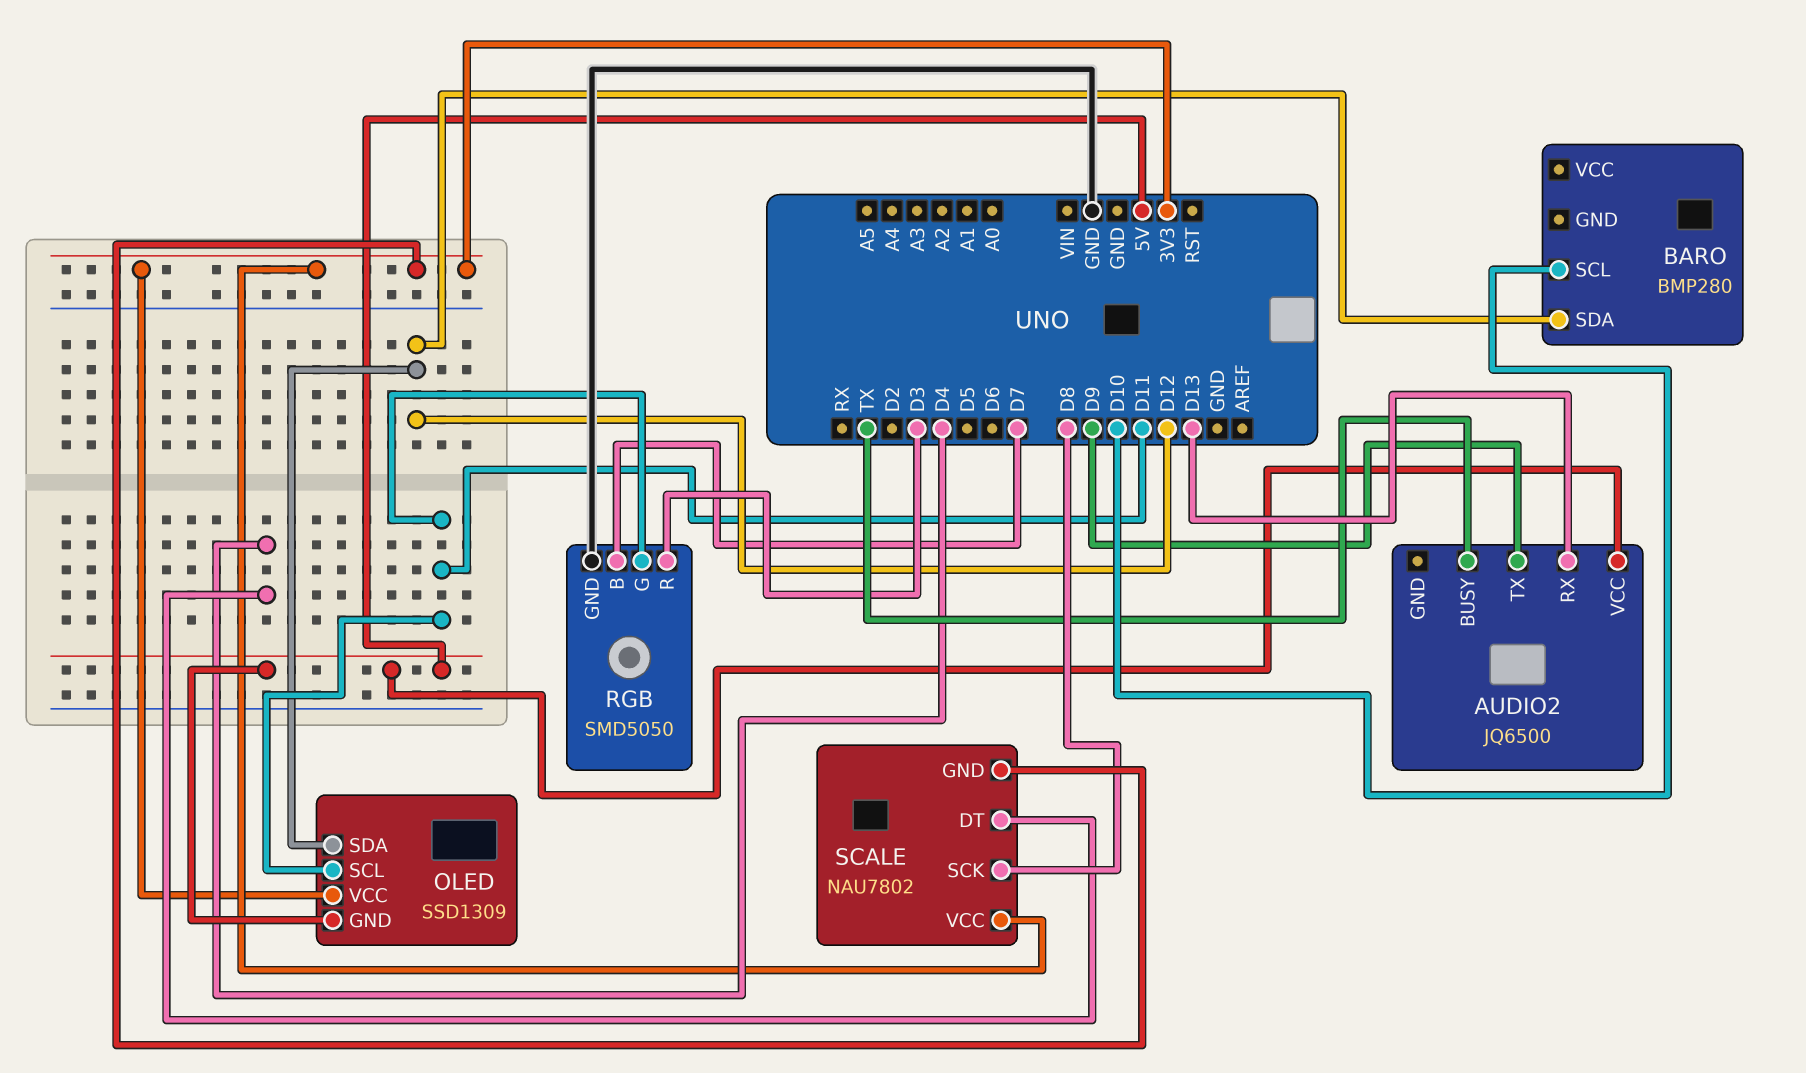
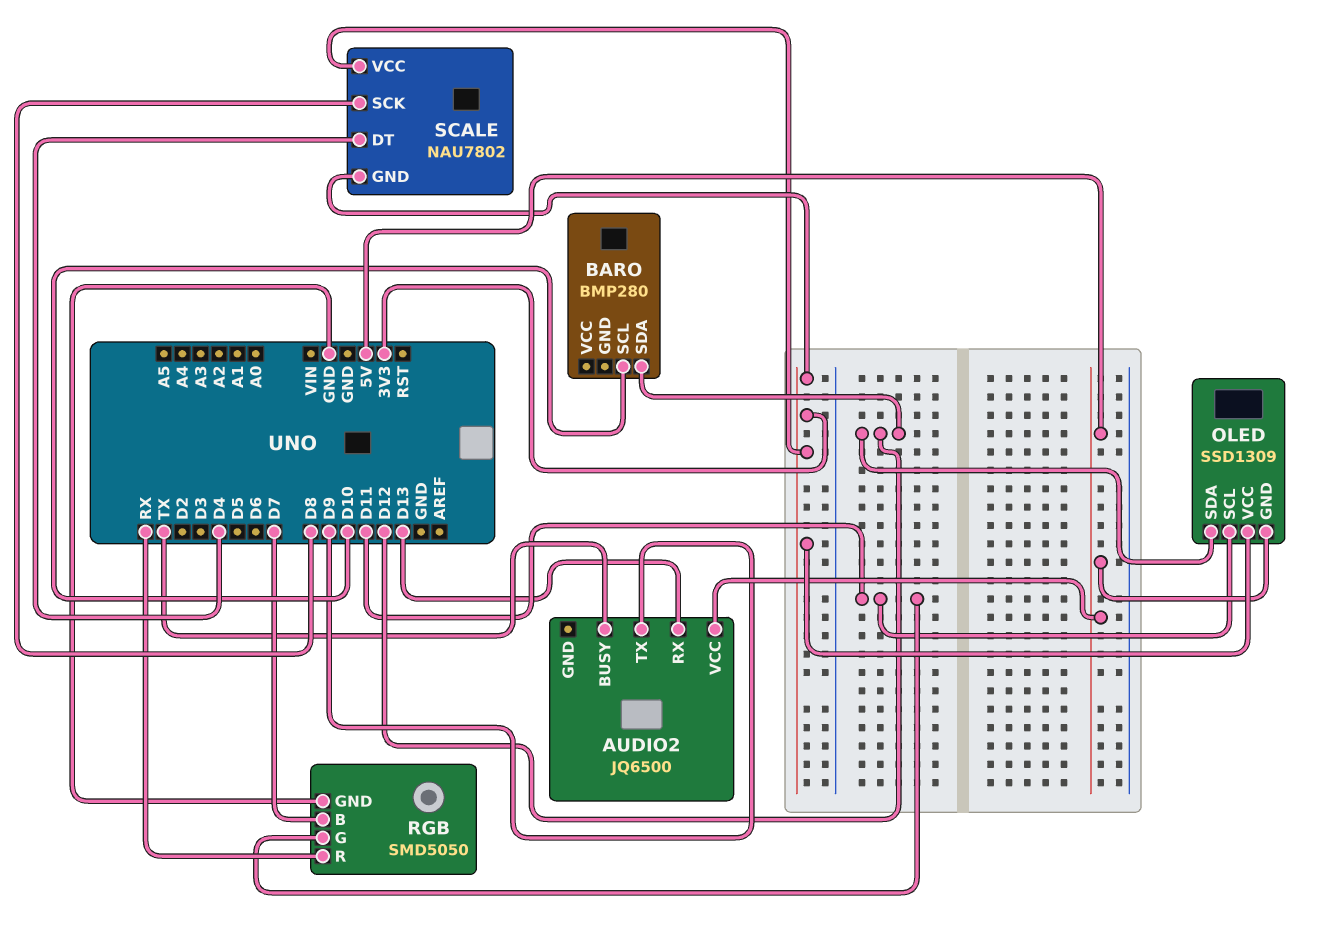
RGB pin R: D3 -> RX

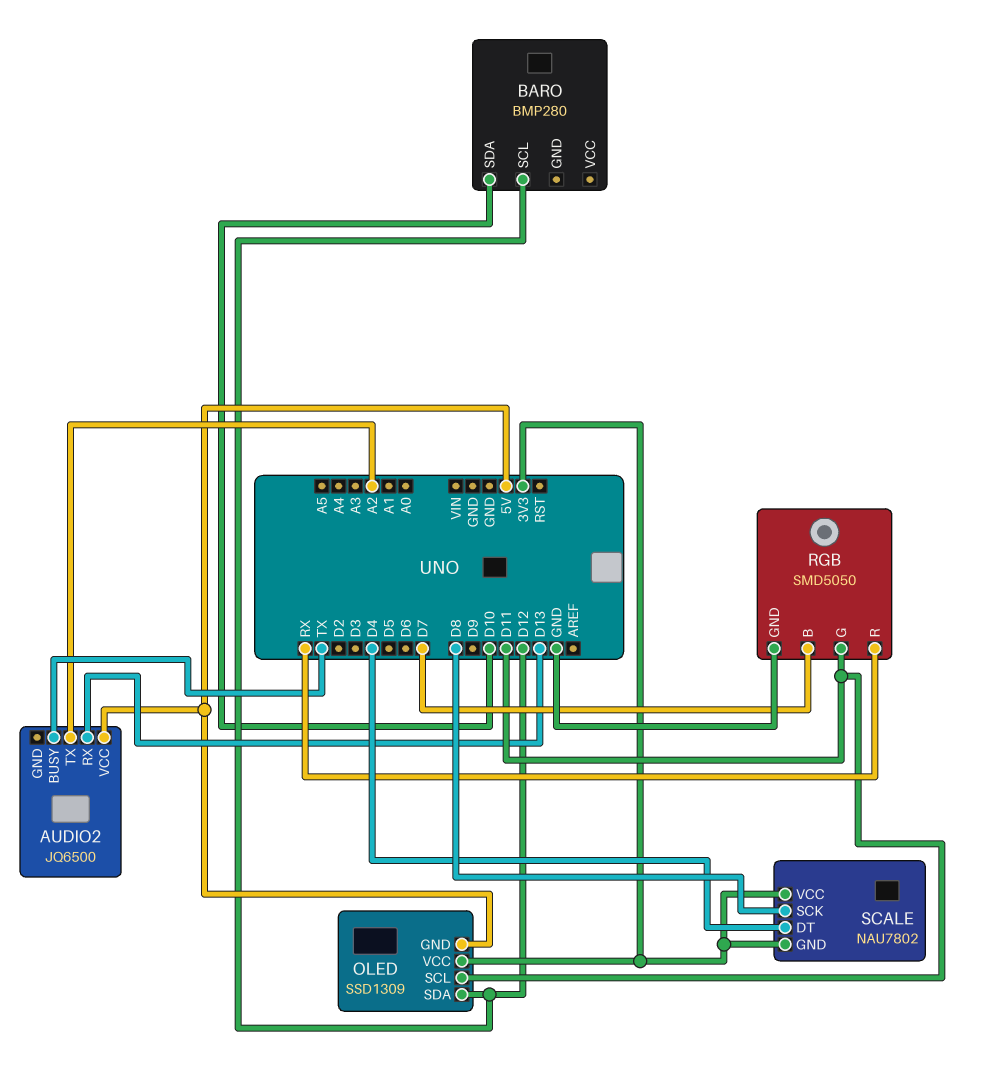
AUDIO2 pin TX: D9 -> A2
BARO pin SCL: D10 -> D12
BARO pin SDA: D12 -> D10

